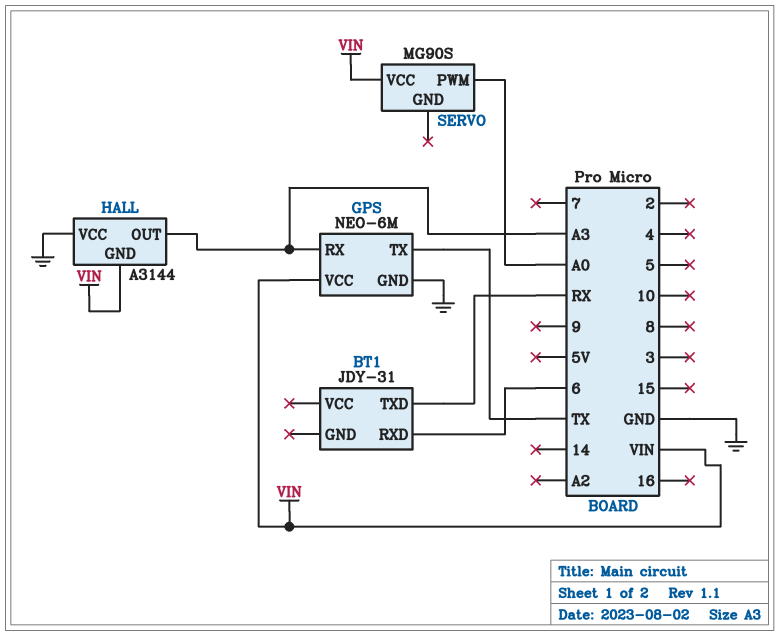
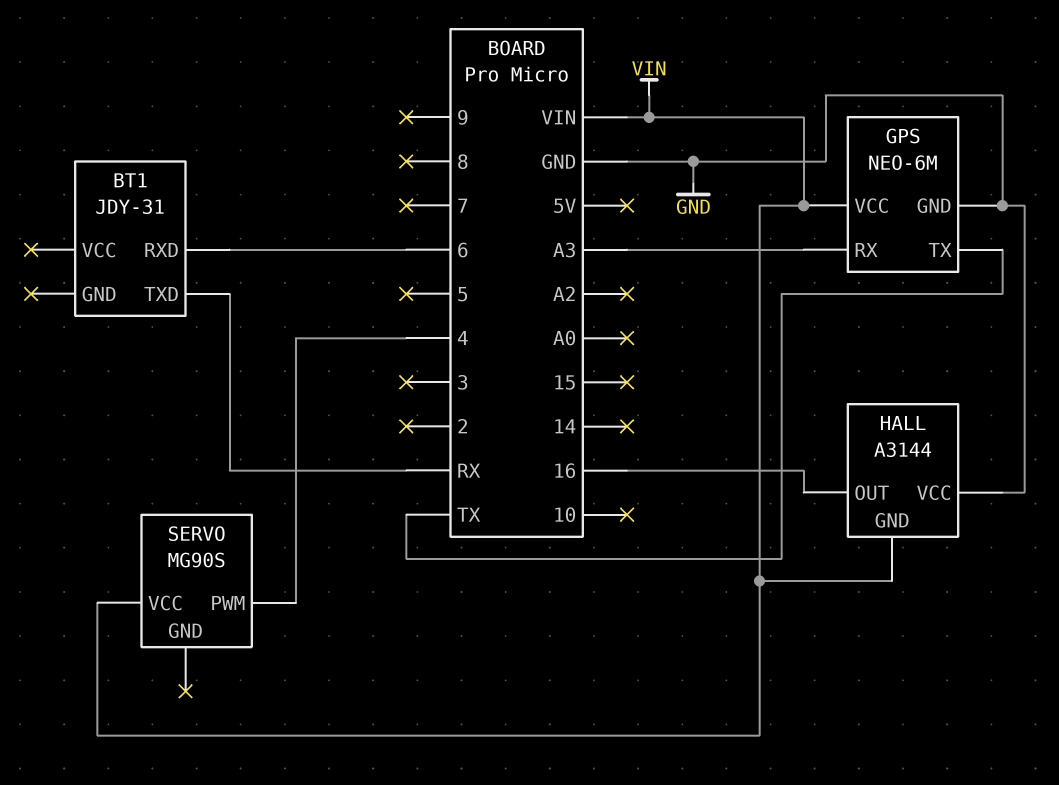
HALL pin OUT: A3 -> 16
SERVO pin PWM: A0 -> 4

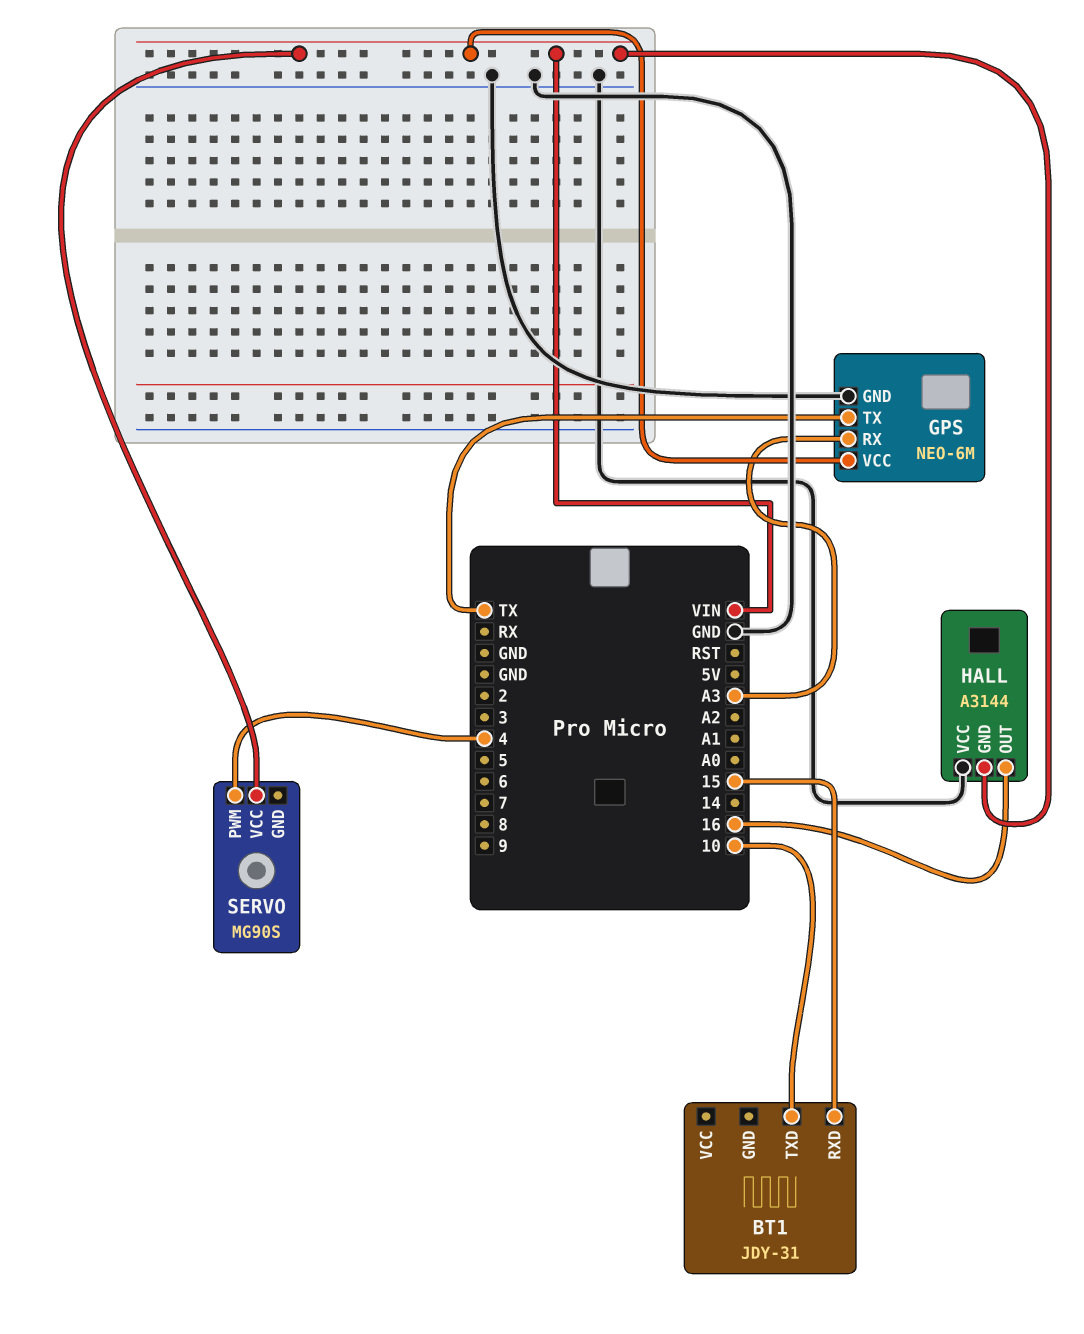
BT1 pin RXD: 6 -> 15
BT1 pin TXD: RX -> 10

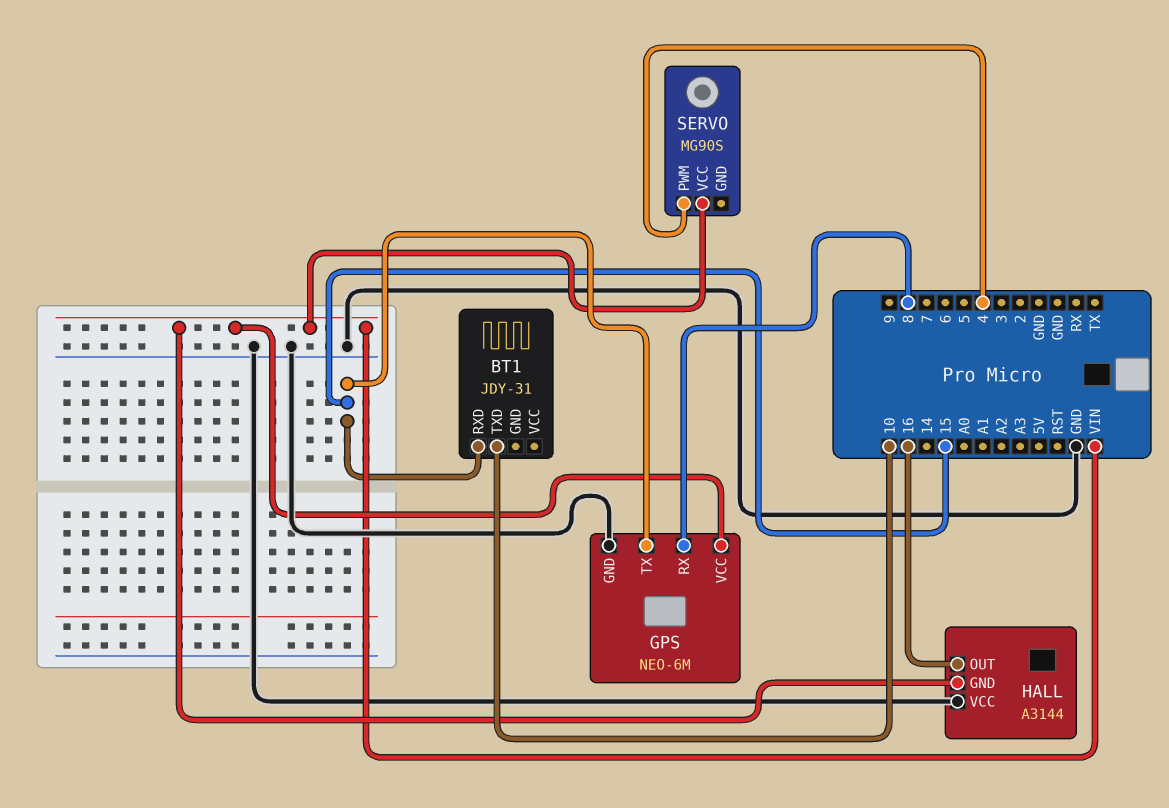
GPS pin RX: A3 -> 8
GPS pin TX: TX -> 15

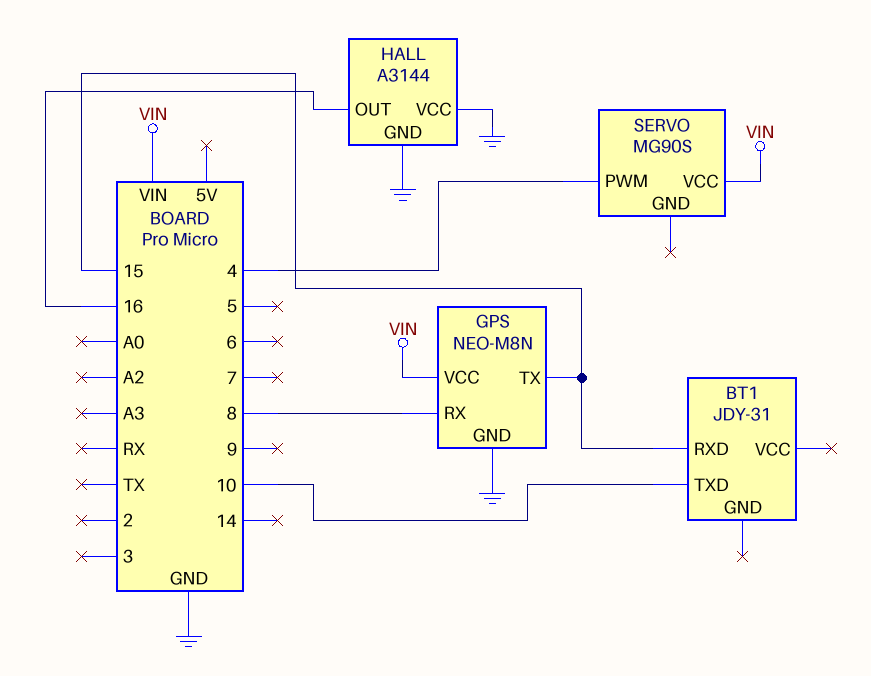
GPS: NEO-6M -> NEO-M8N
HALL pin GND: VIN -> GND

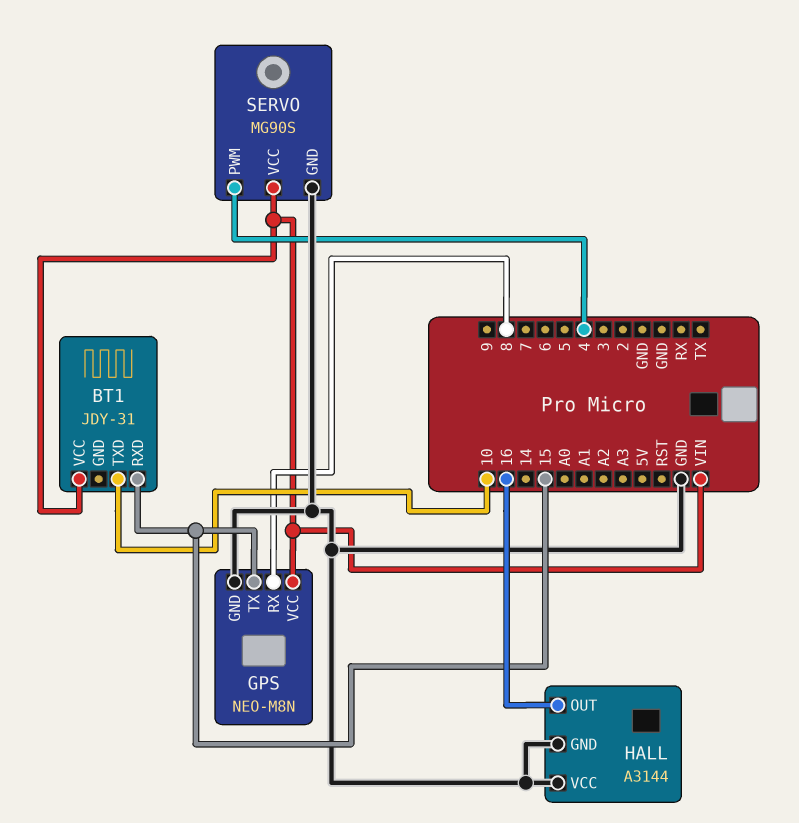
BT1 pin VCC: none -> VIN
SERVO pin GND: none -> GND

